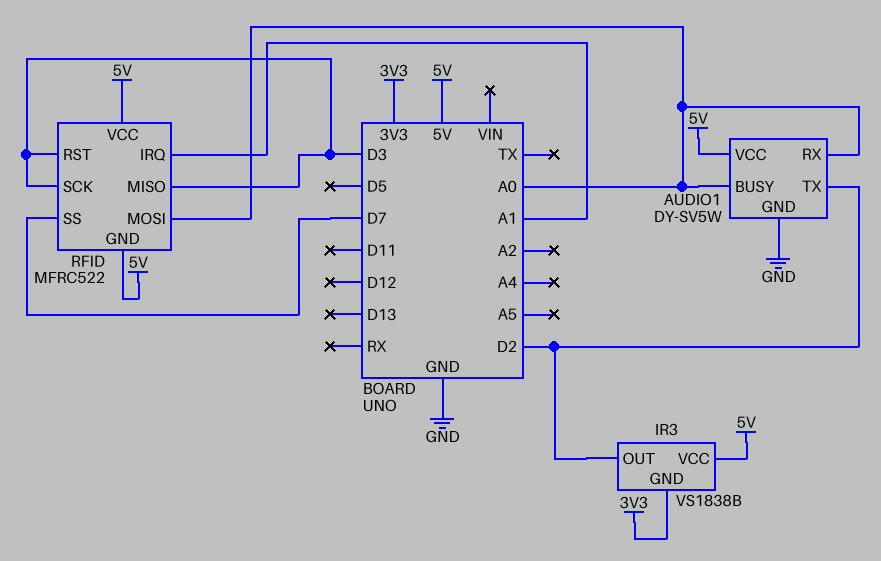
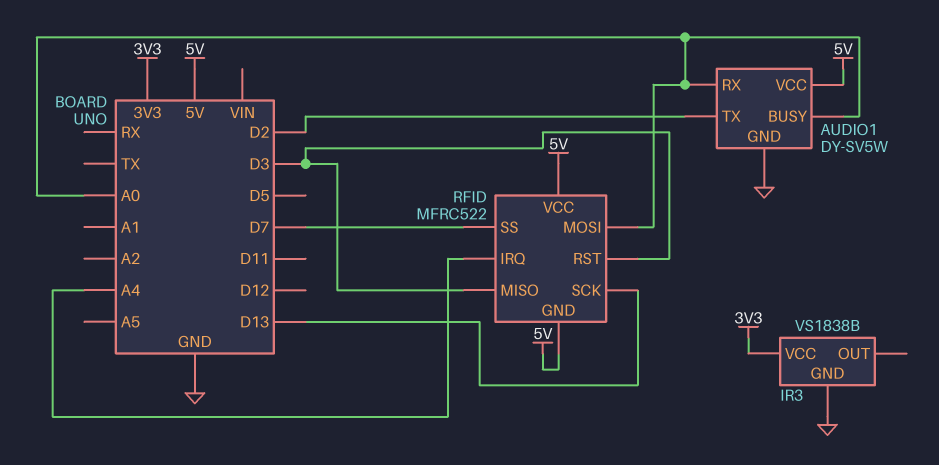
IR3 pin GND: 3V3 -> GND
IR3 pin OUT: D2 -> none
IR3 pin VCC: 5V -> 3V3
RFID pin IRQ: A1 -> A4
RFID pin SCK: D3 -> D13

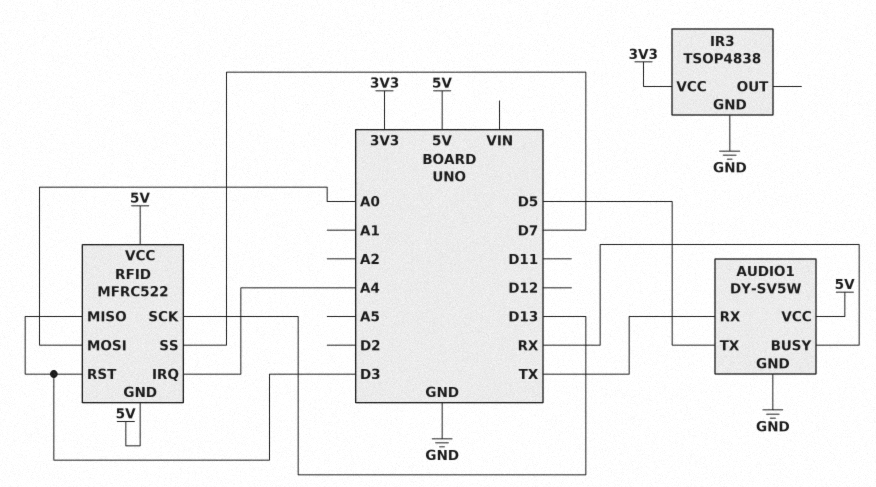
AUDIO1 pin BUSY: A0 -> RX
AUDIO1 pin RX: A0 -> TX
AUDIO1 pin TX: D2 -> D5
IR3: VS1838B -> TSOP4838

